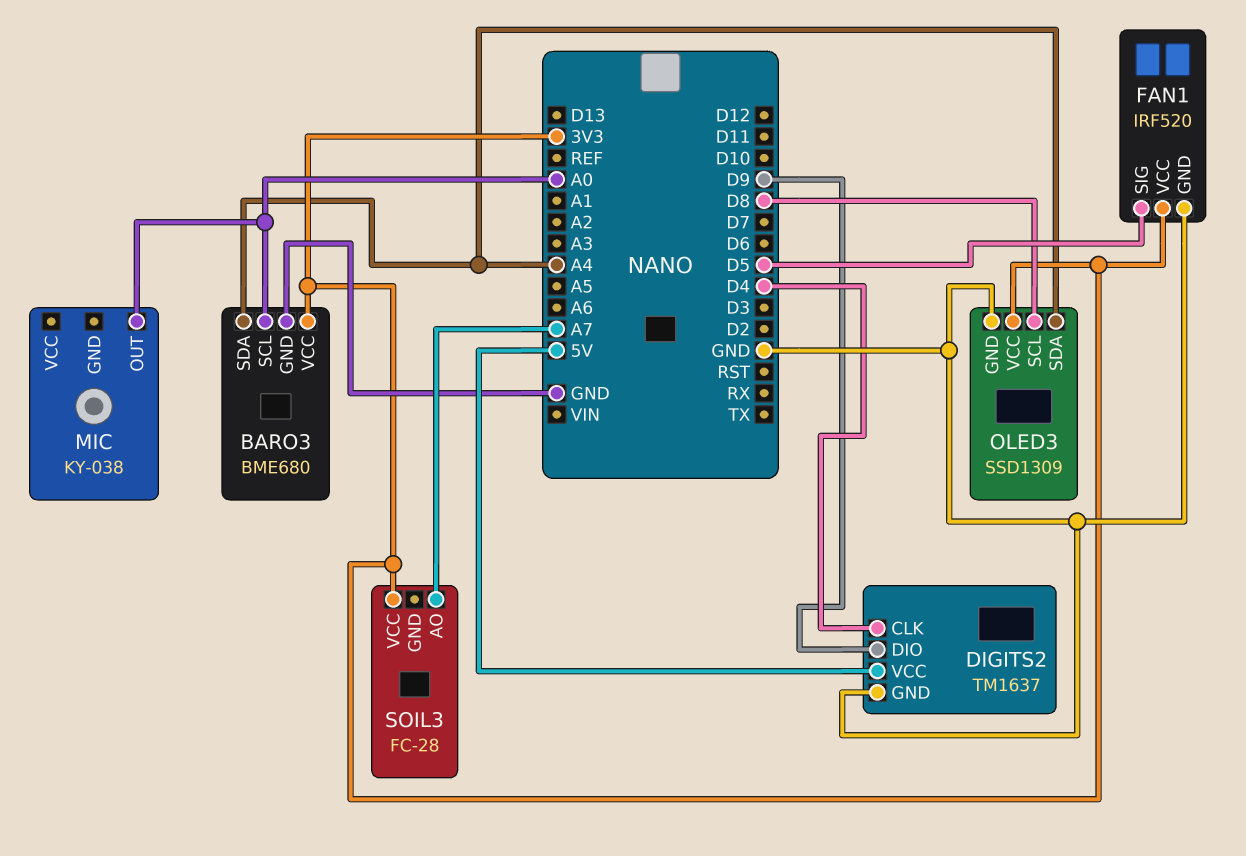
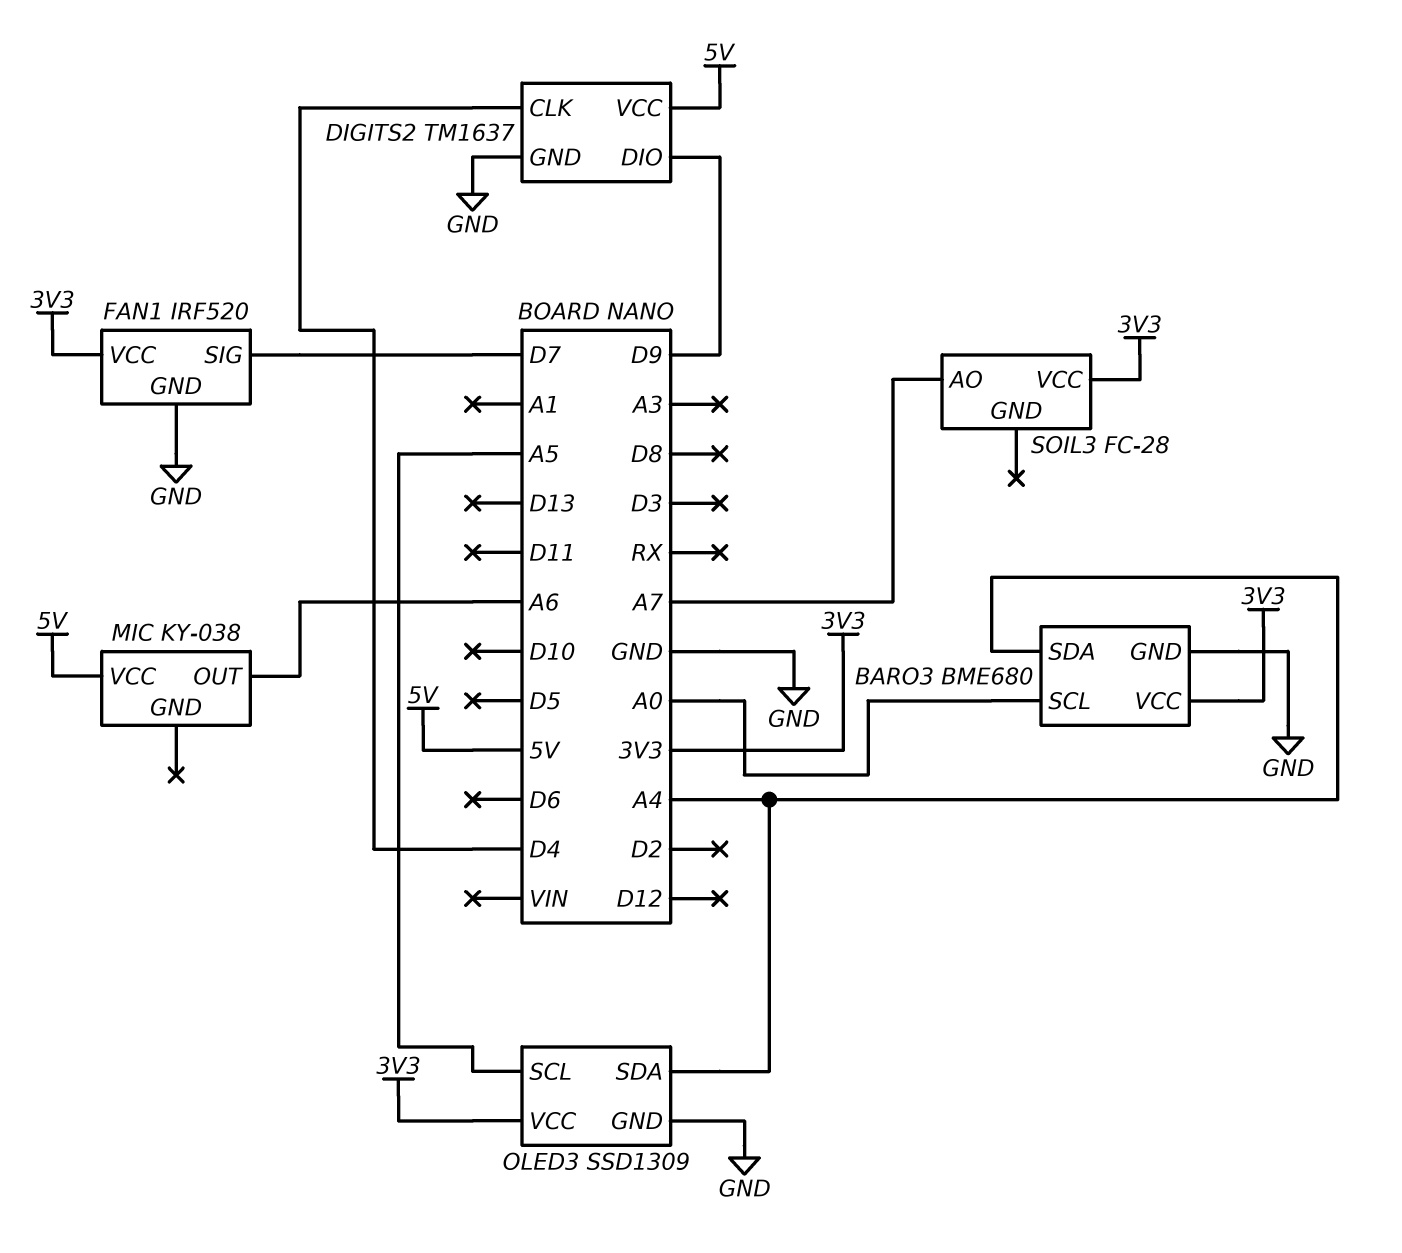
FAN1 pin SIG: D5 -> D7
MIC pin OUT: A0 -> A6
MIC pin VCC: none -> 5V
OLED3 pin SCL: D8 -> A5

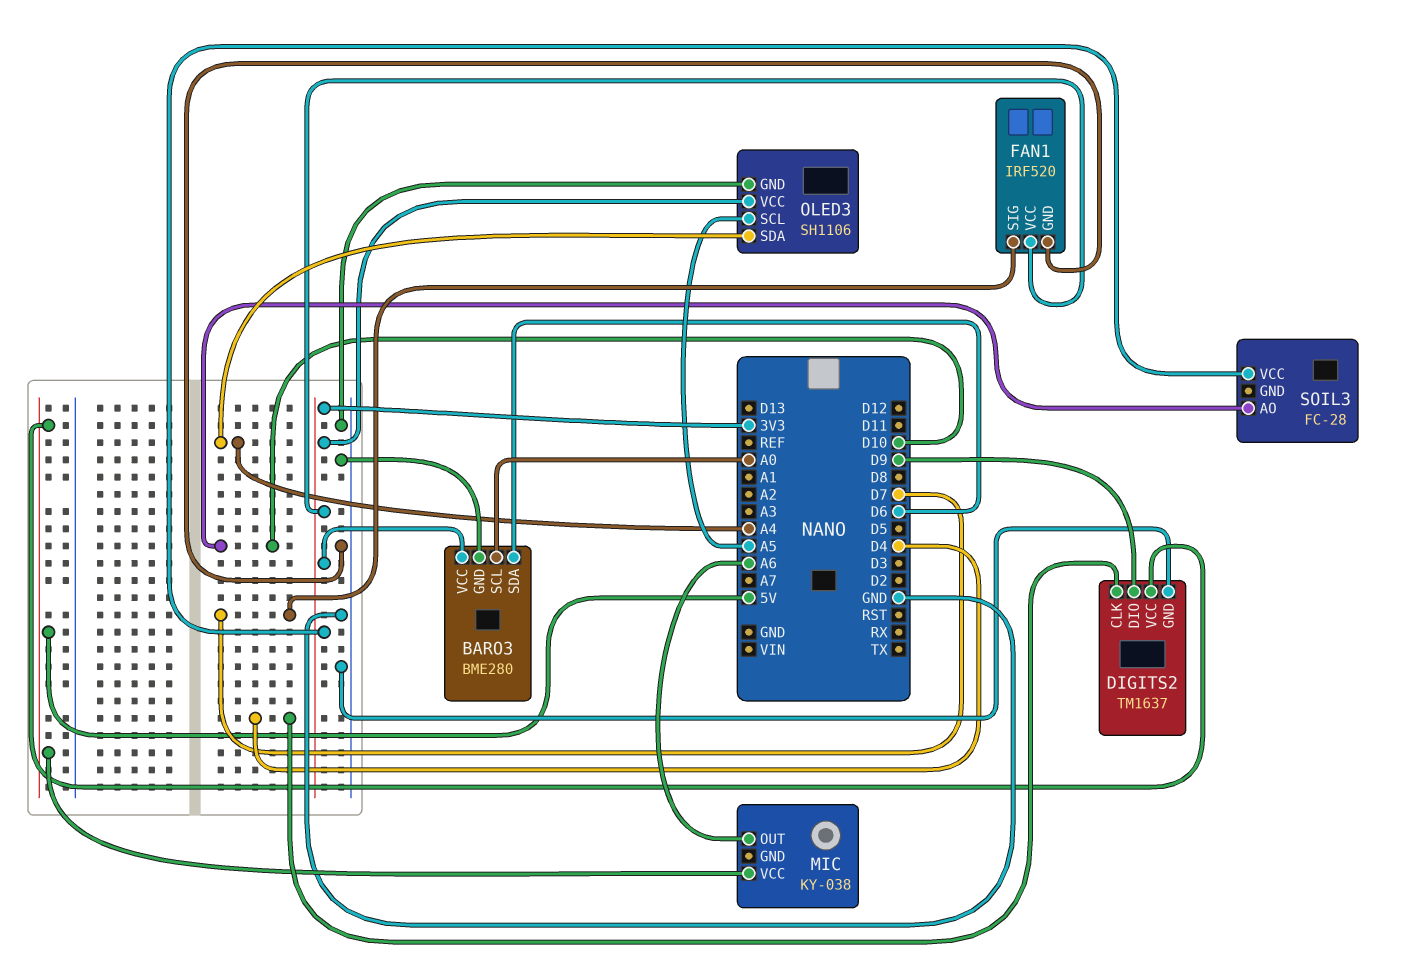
BARO3: BME680 -> BME280
BARO3 pin SDA: A4 -> D6
OLED3: SSD1309 -> SH1106
SOIL3 pin AO: A7 -> D10

